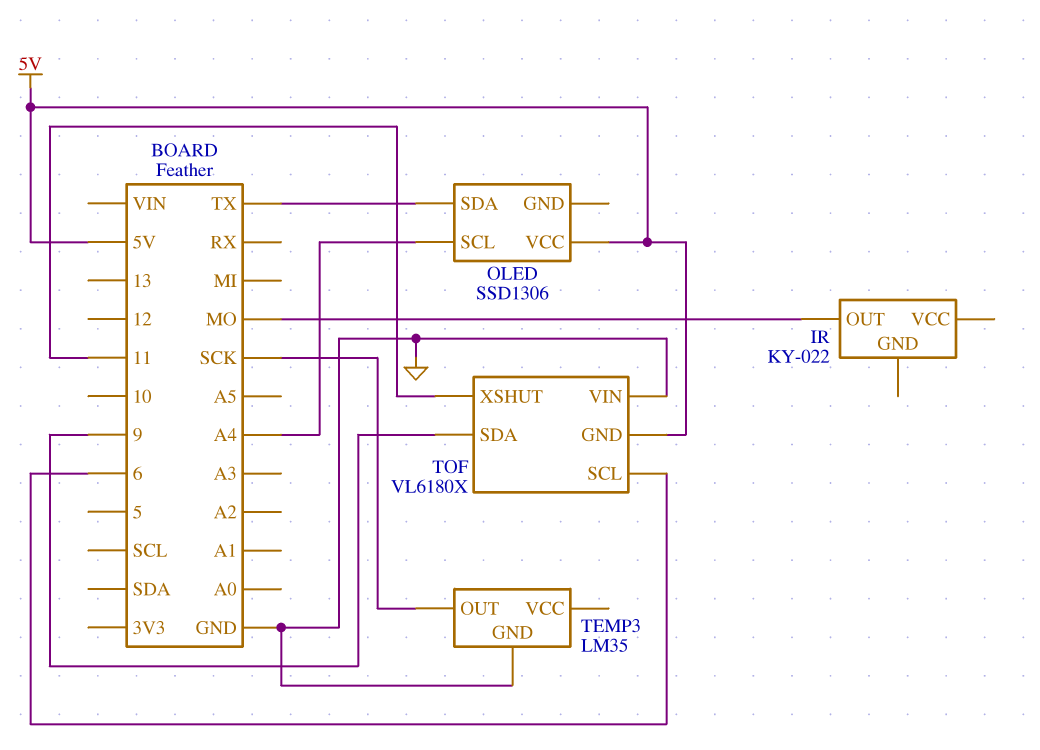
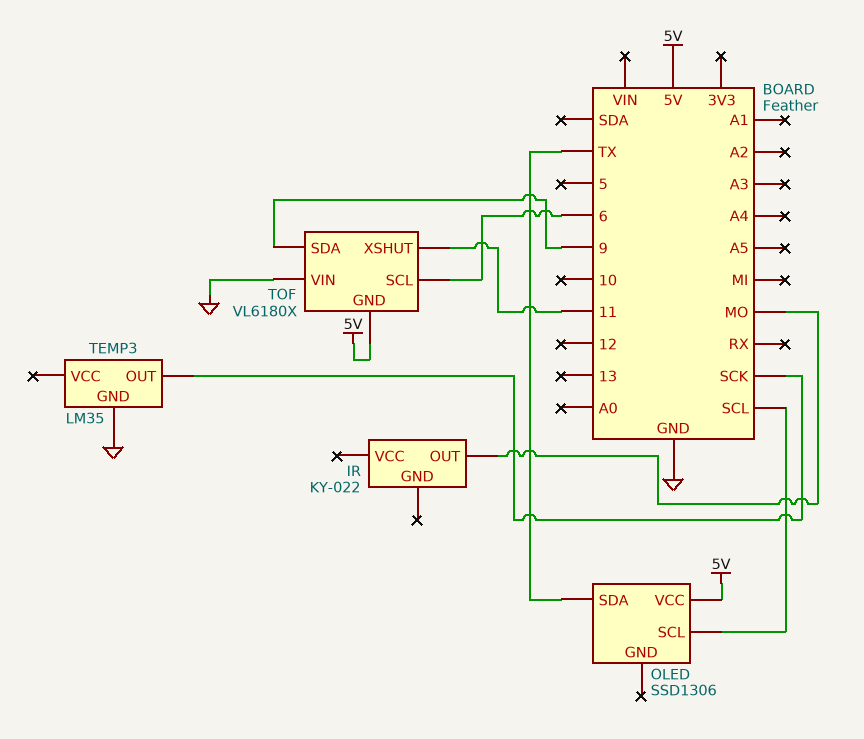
OLED pin SCL: A4 -> SCL

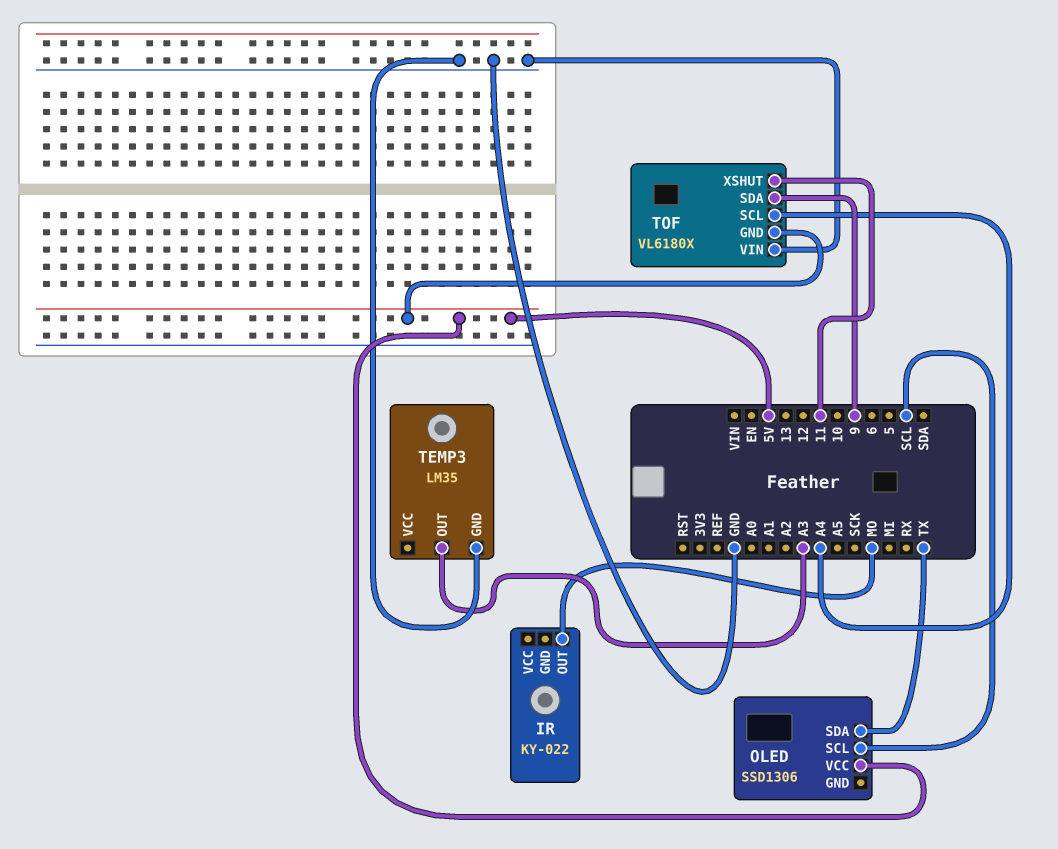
TEMP3 pin OUT: SCK -> A3
TOF pin SCL: 6 -> A4

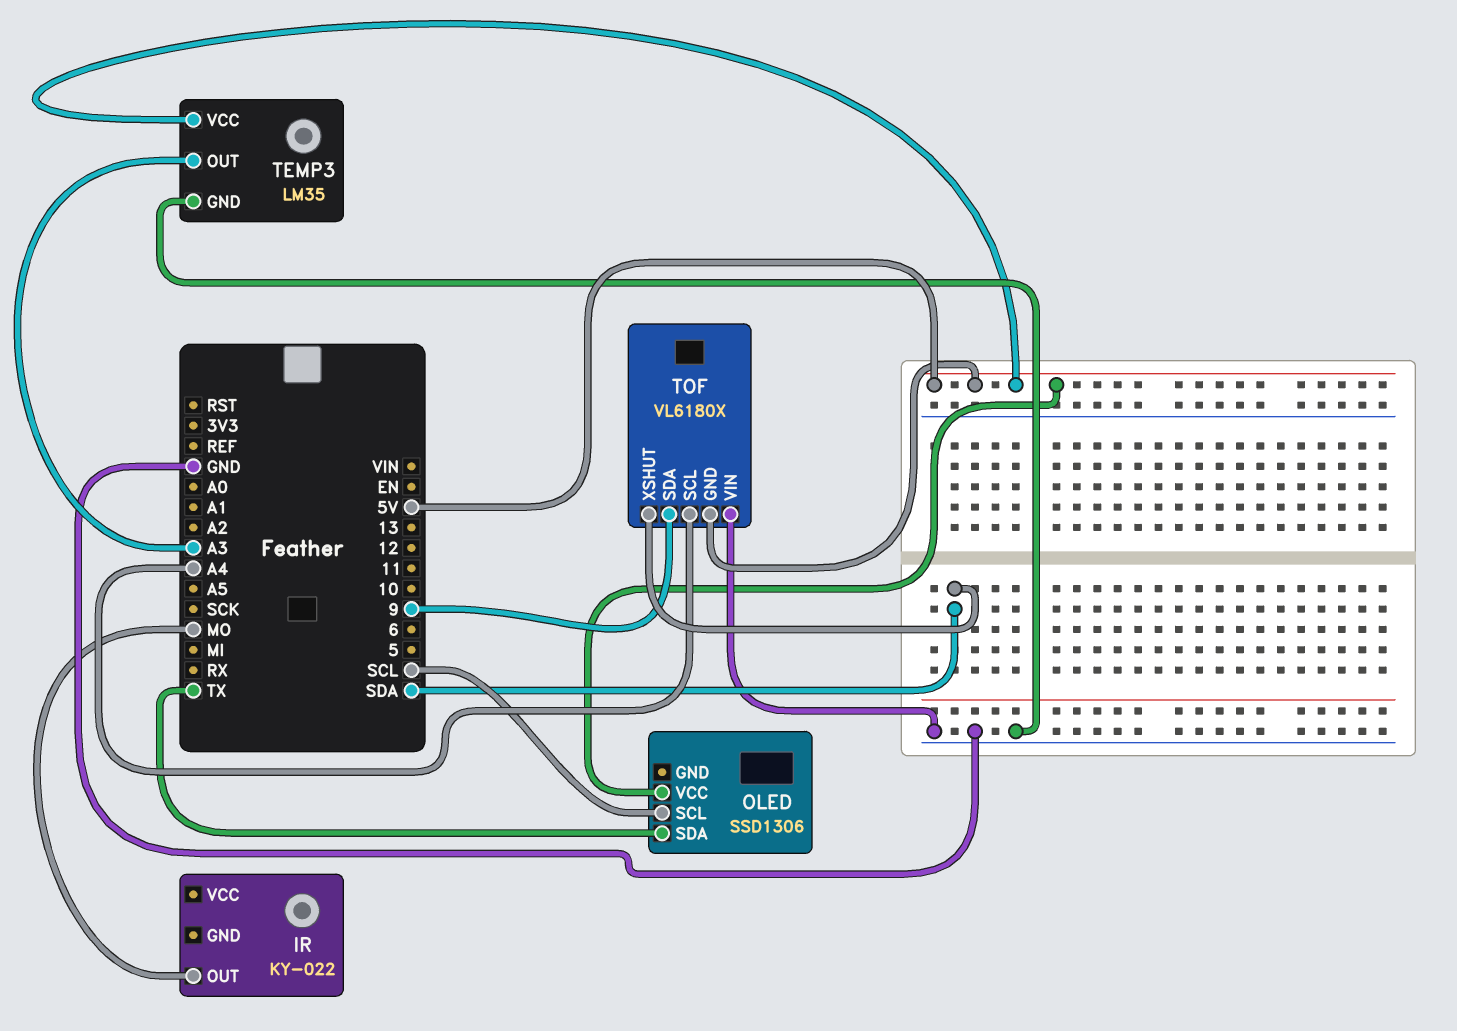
TEMP3 pin VCC: none -> 5V
TOF pin XSHUT: 11 -> SDA

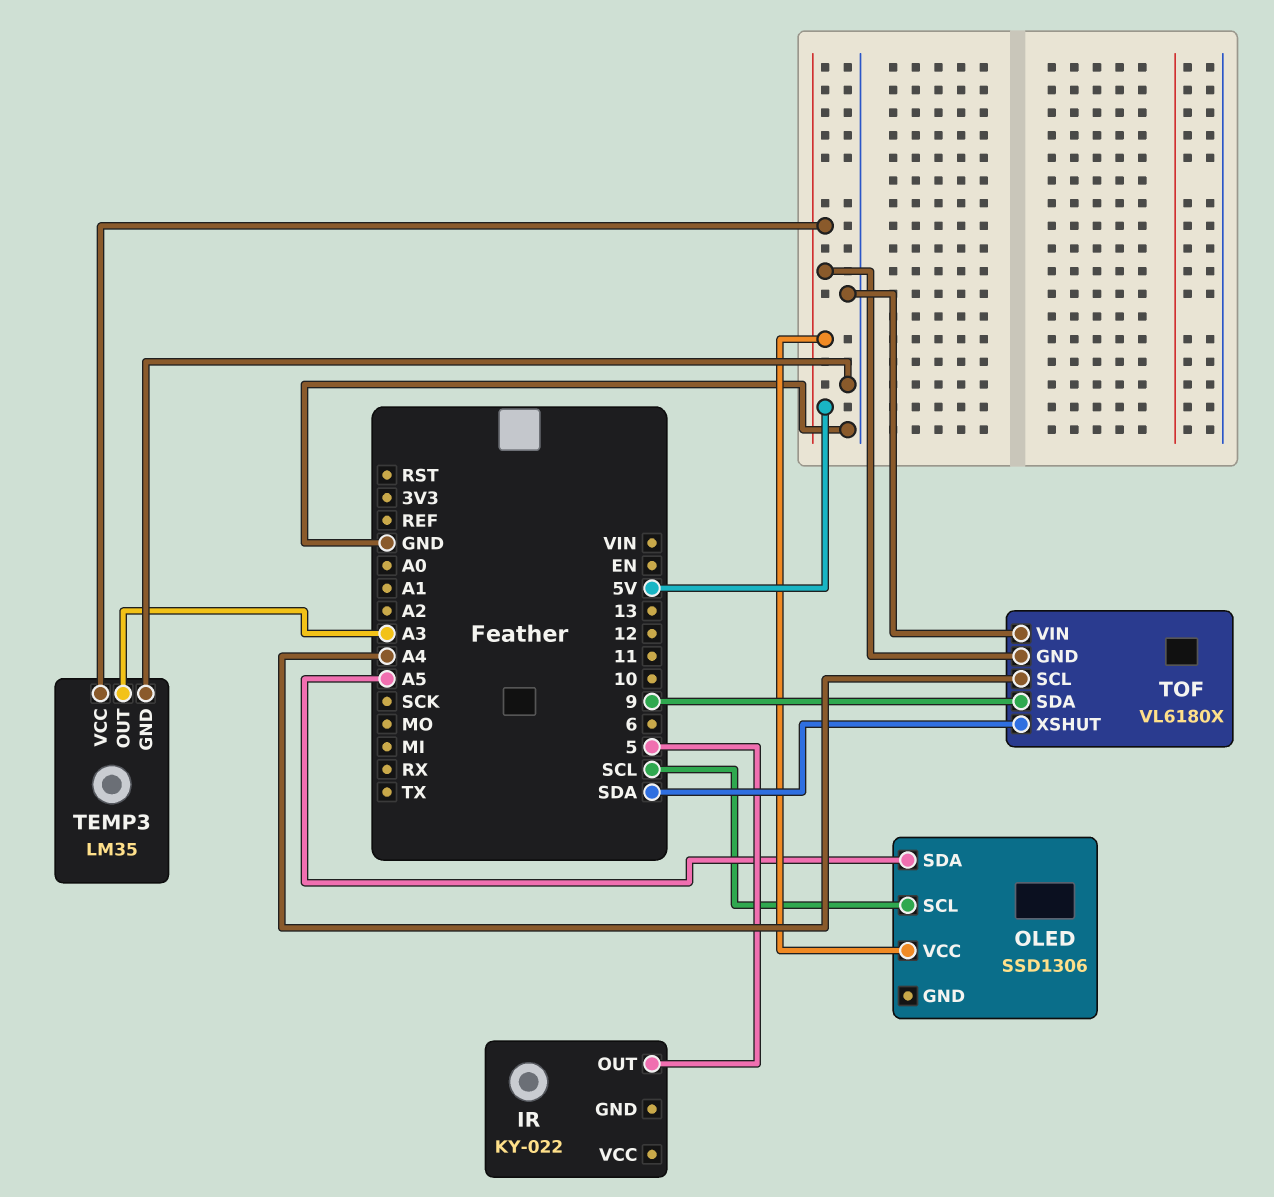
IR pin OUT: MO -> 5
OLED pin SDA: TX -> A5

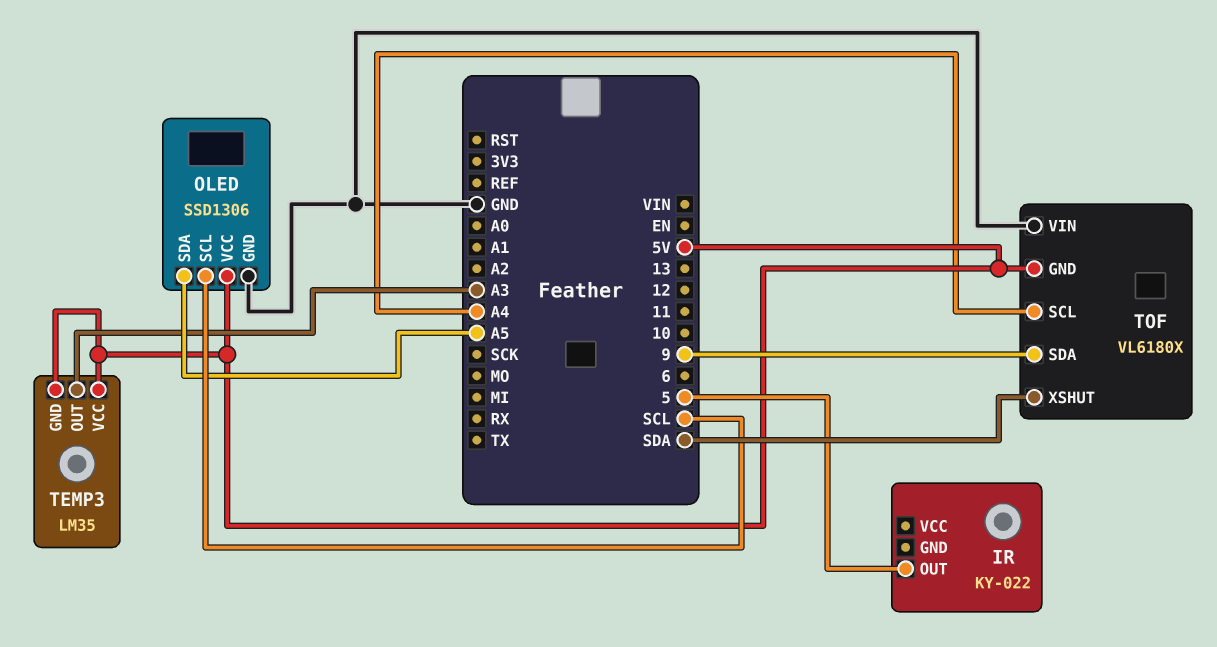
OLED pin GND: none -> GND
TEMP3 pin GND: GND -> 5V

